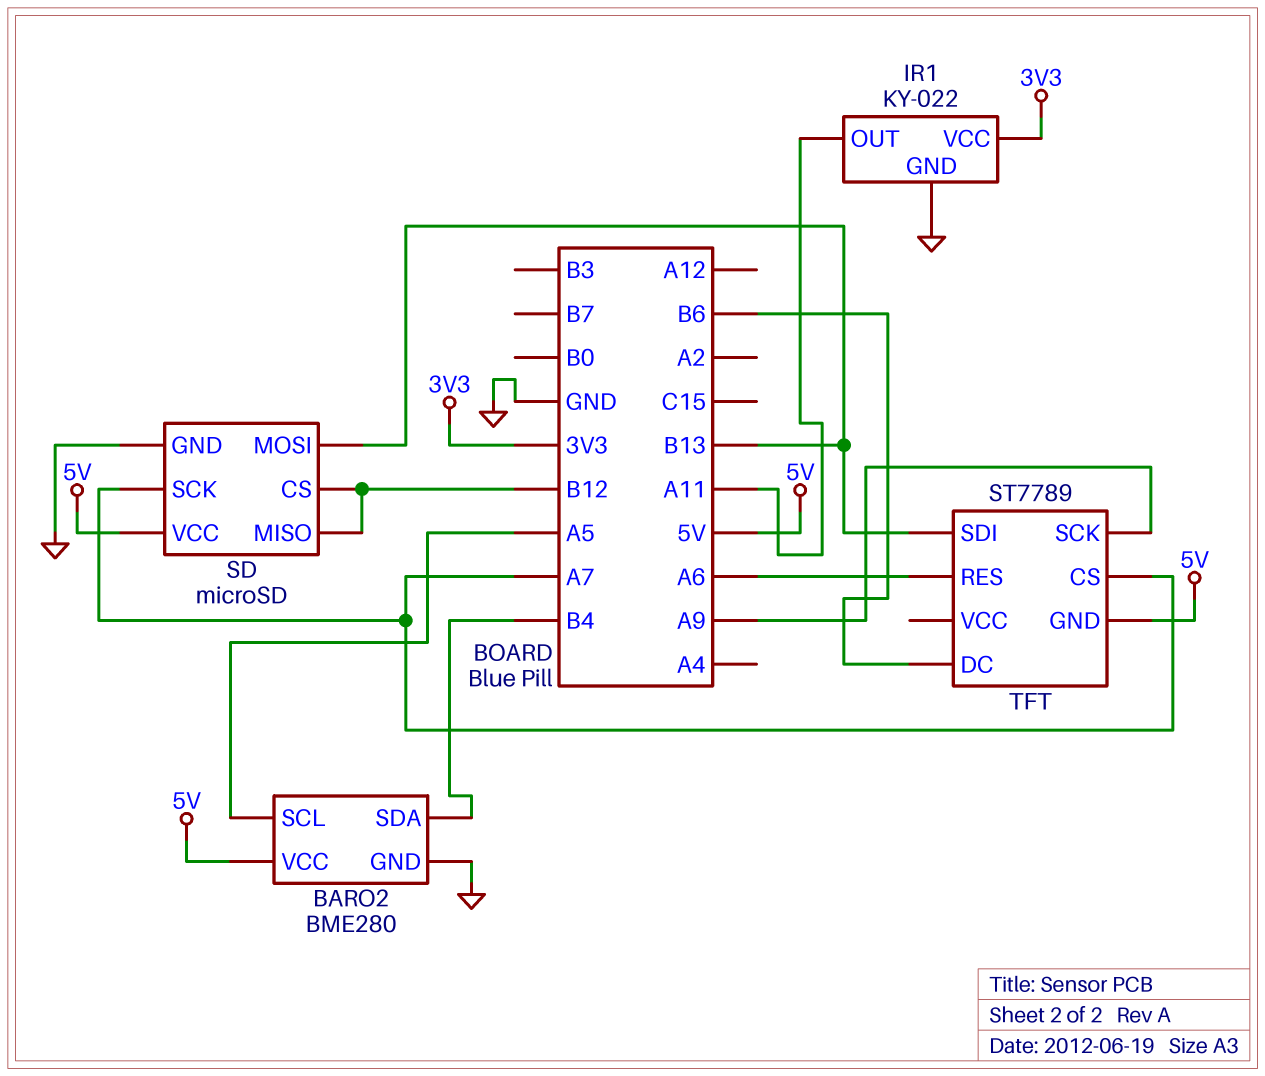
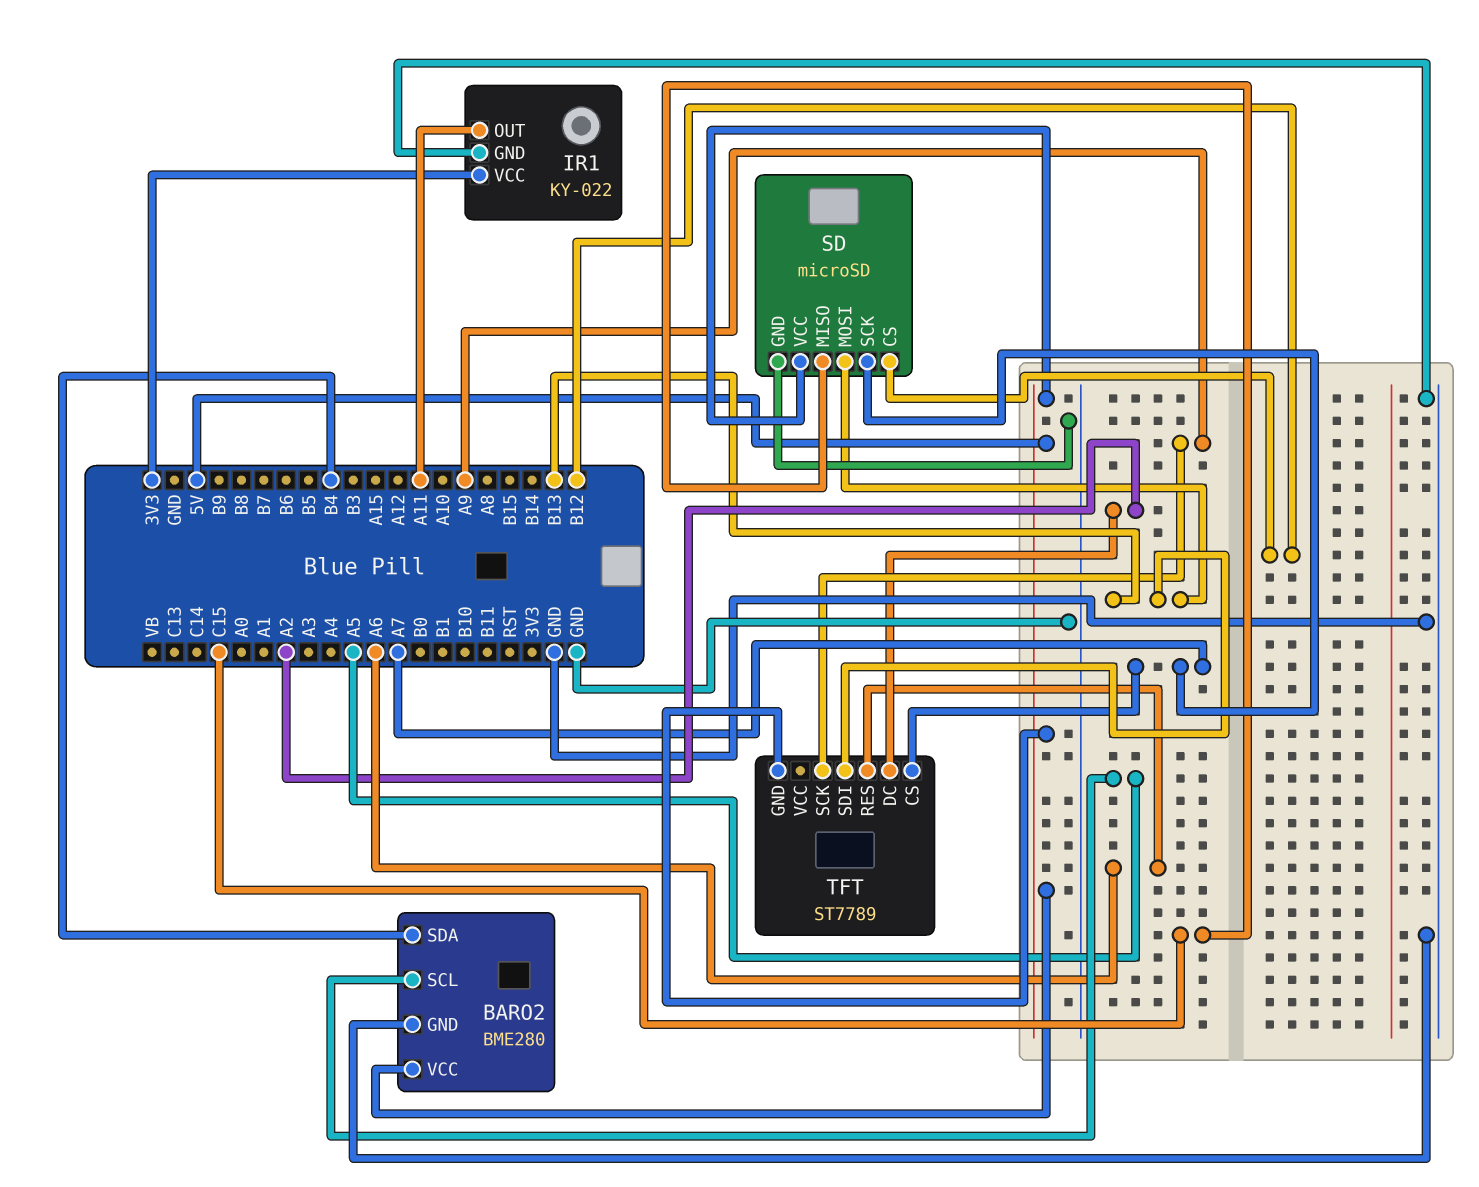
SD pin MISO: B12 -> C15
TFT pin DC: B6 -> A2

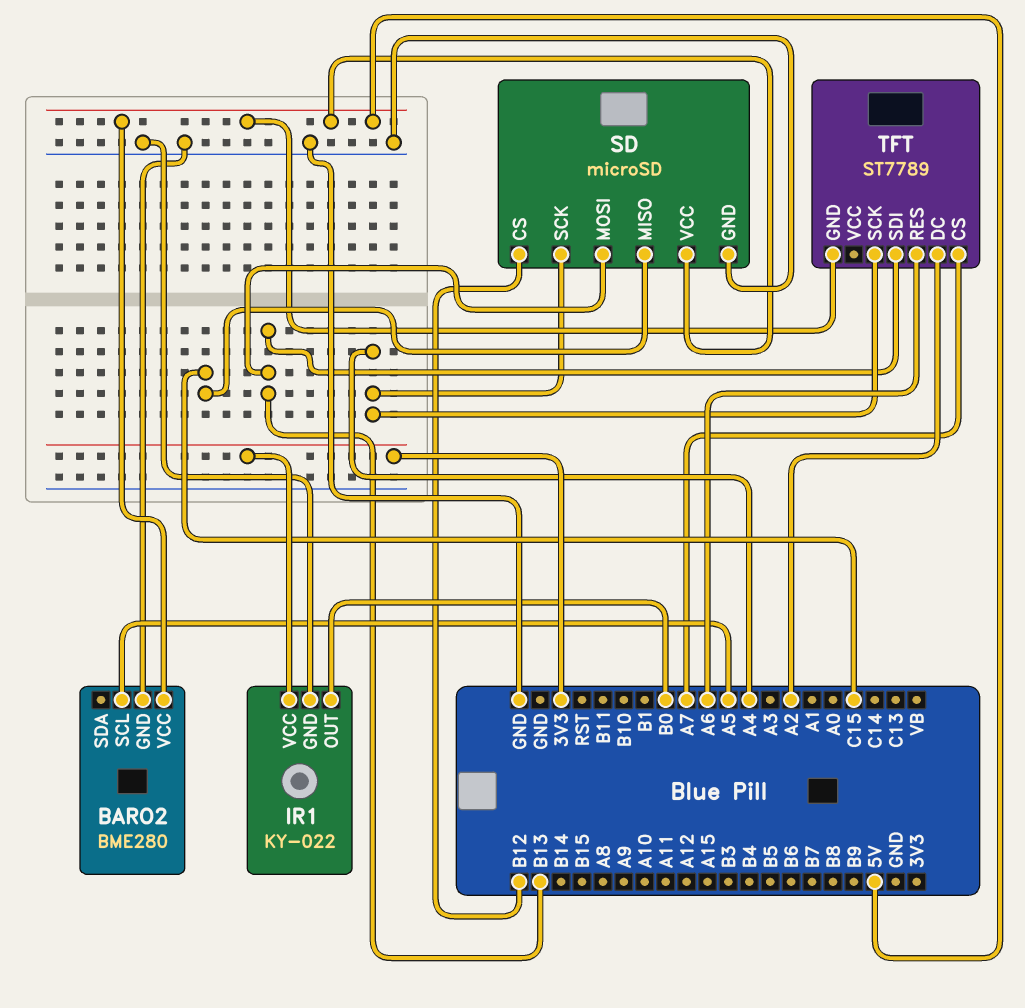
BARO2 pin SDA: B4 -> none
IR1 pin OUT: A11 -> B0
SD pin SCK: A7 -> A4
TFT pin SCK: A9 -> A4

